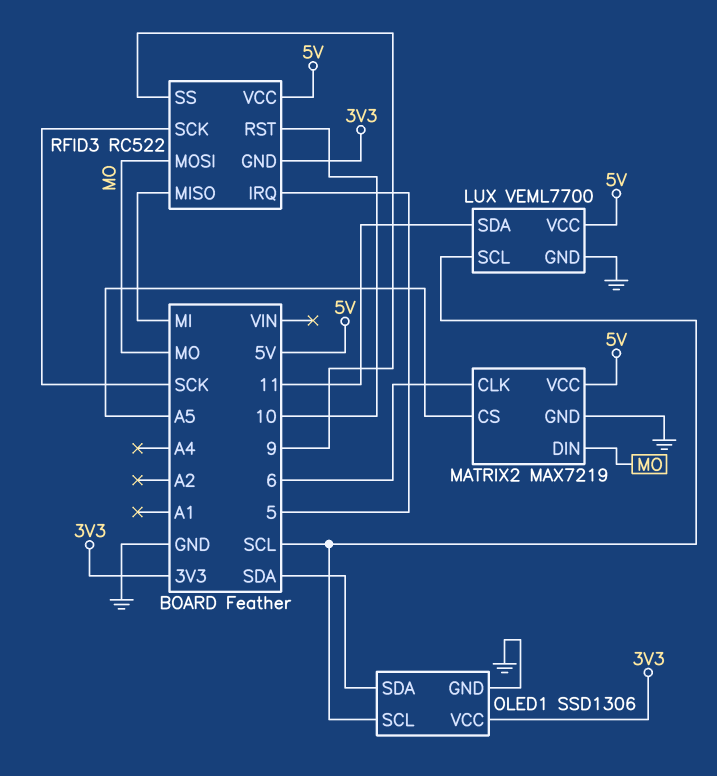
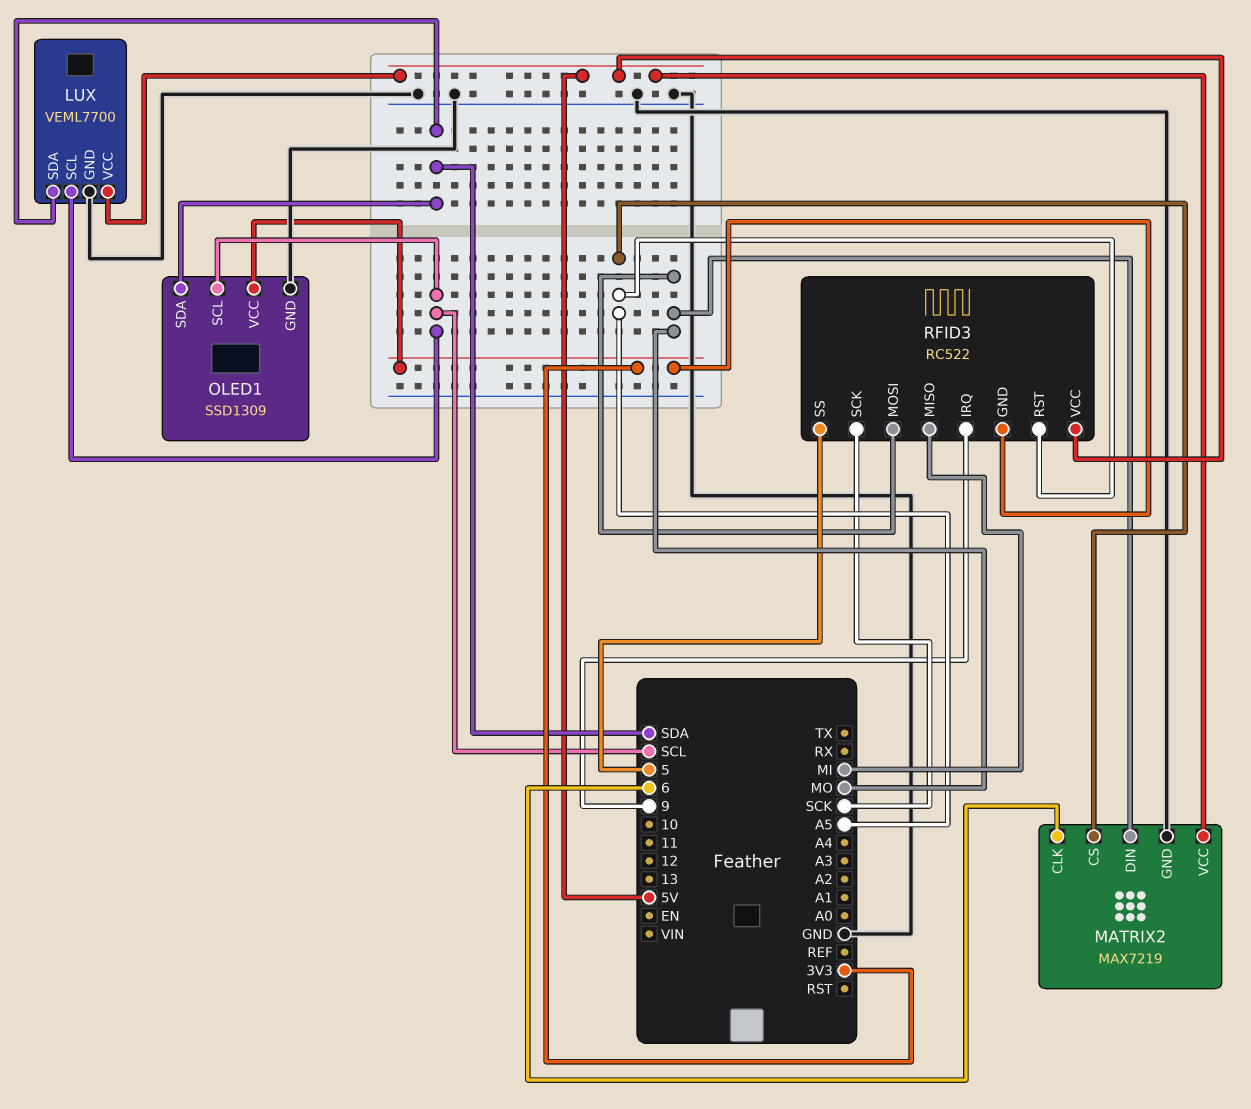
LUX pin SDA: 11 -> SDA
OLED1: SSD1306 -> SSD1309
RFID3 pin IRQ: 5 -> 9
RFID3 pin RST: 10 -> A5
RFID3 pin SS: 9 -> 5

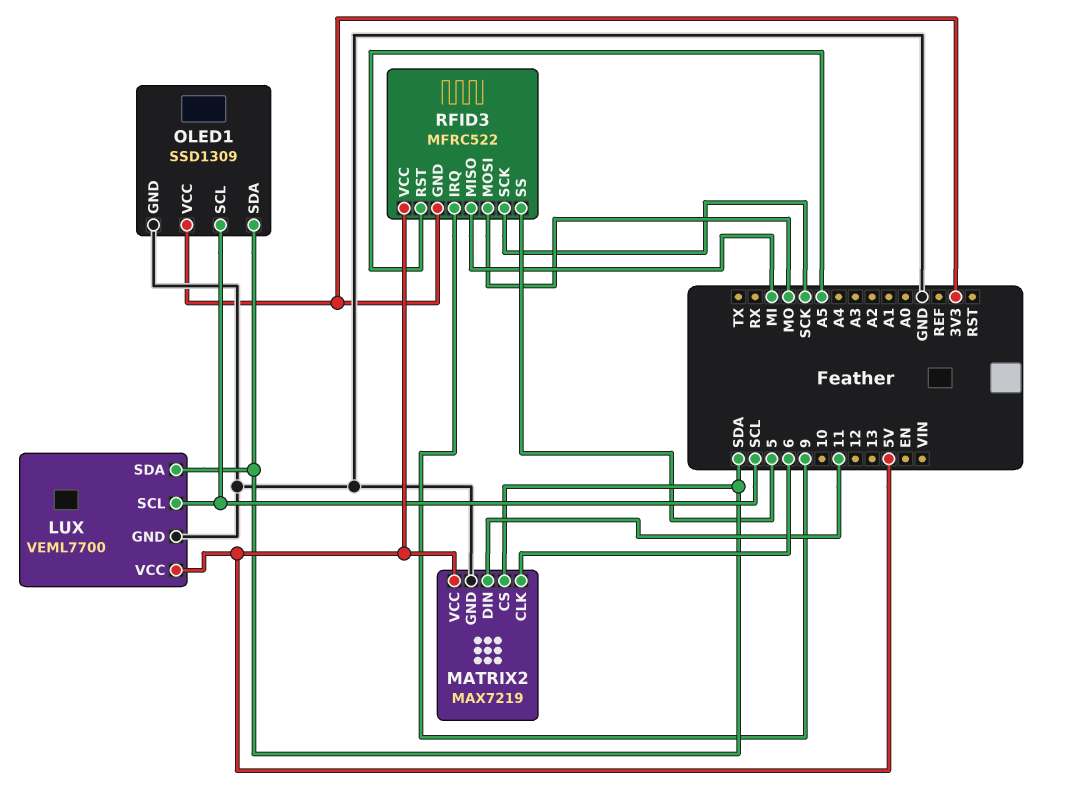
MATRIX2 pin CS: A5 -> SDA
MATRIX2 pin DIN: MO -> 11
RFID3: RC522 -> MFRC522

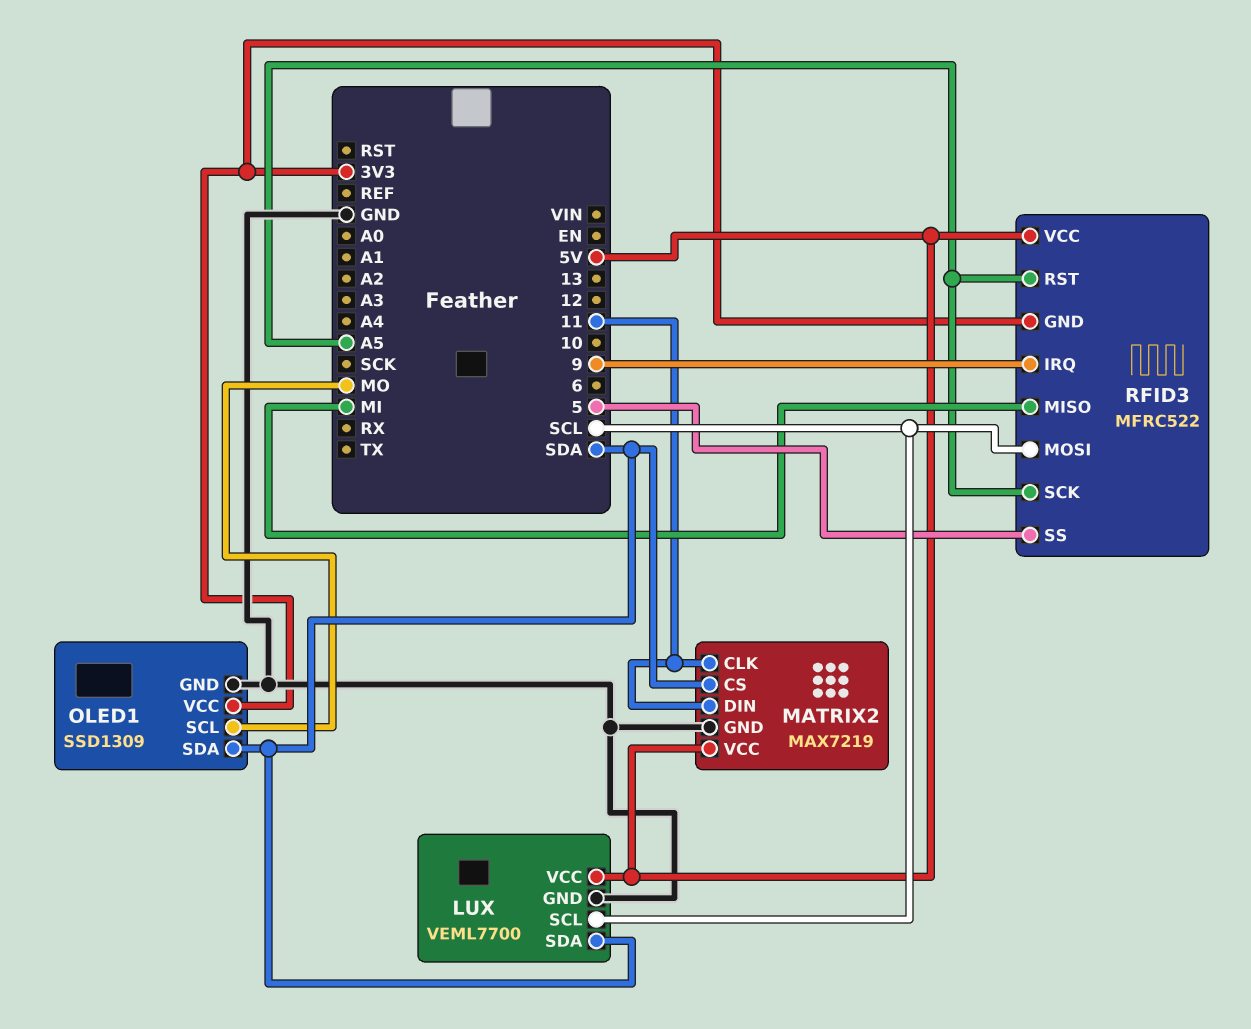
MATRIX2 pin CLK: 6 -> 11
OLED1 pin SCL: SCL -> MO
RFID3 pin MOSI: MO -> SCL
RFID3 pin SCK: SCK -> A5

